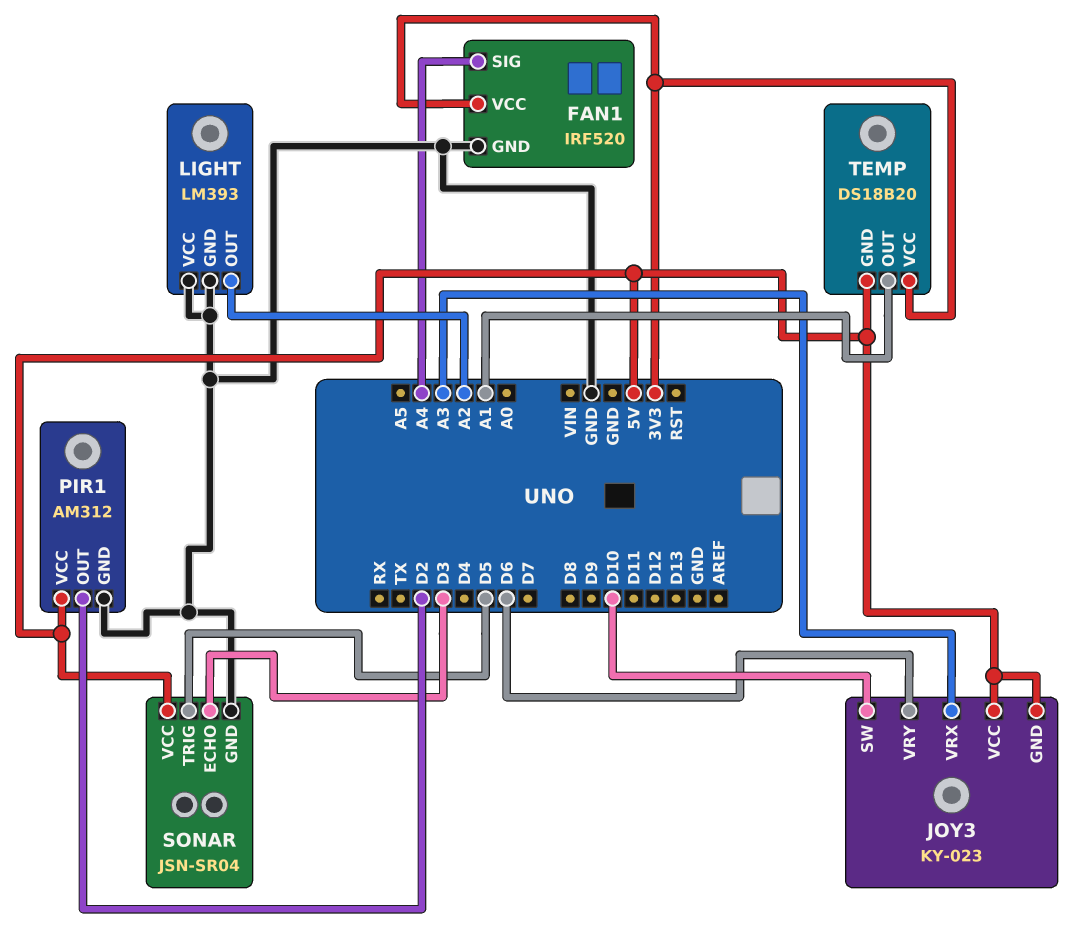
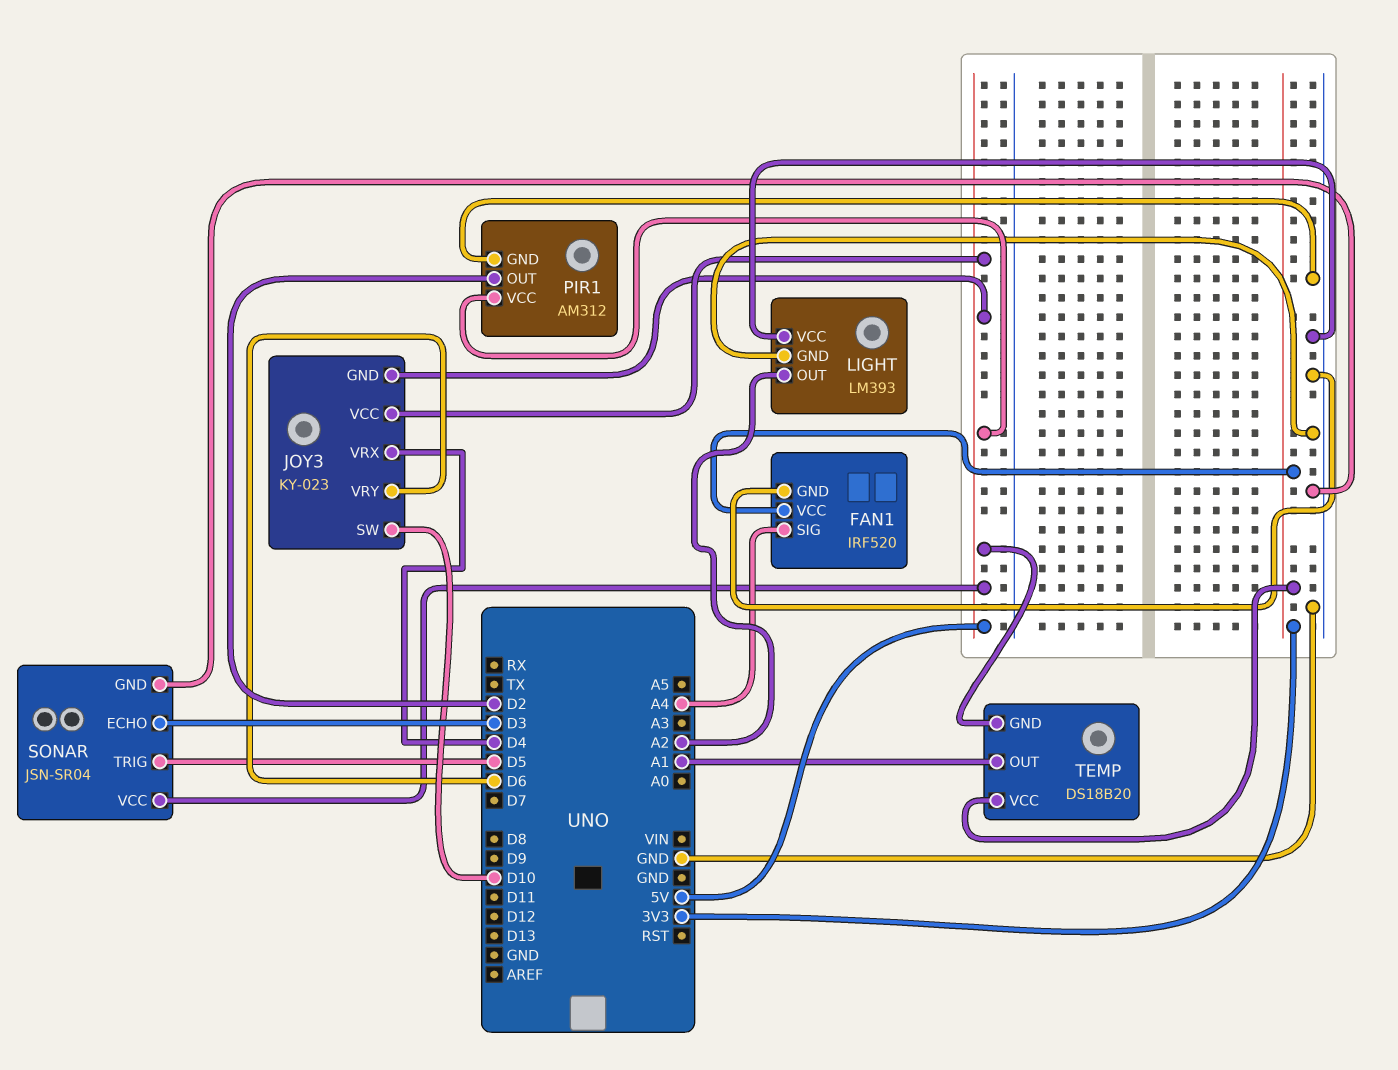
JOY3 pin VRX: A3 -> D4

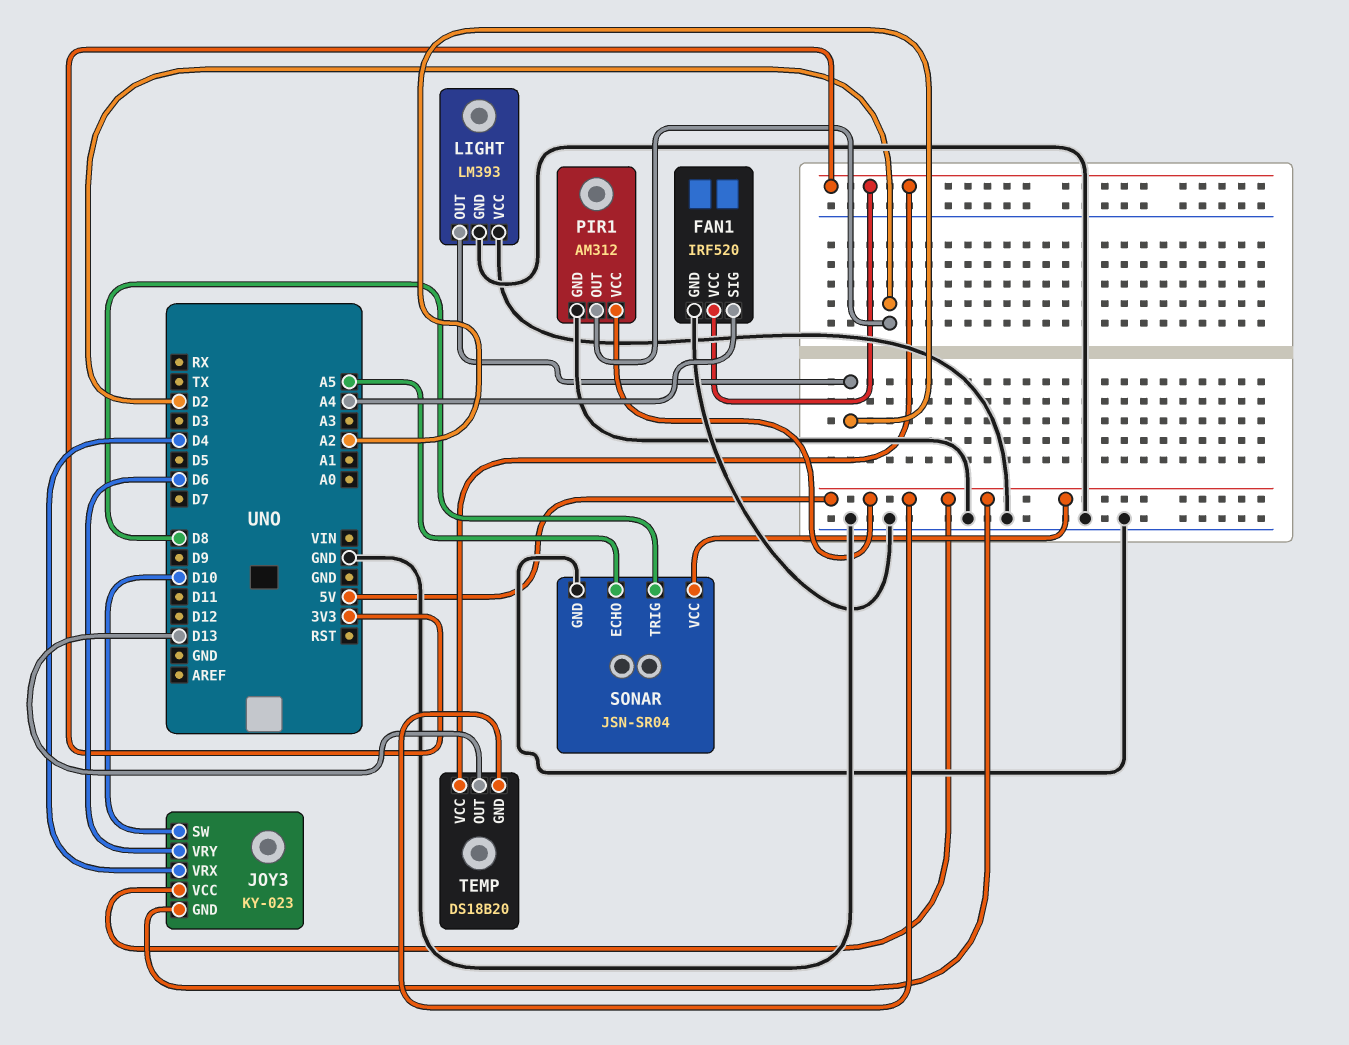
SONAR pin ECHO: D3 -> A5
SONAR pin TRIG: D5 -> D8
TEMP pin OUT: A1 -> D13

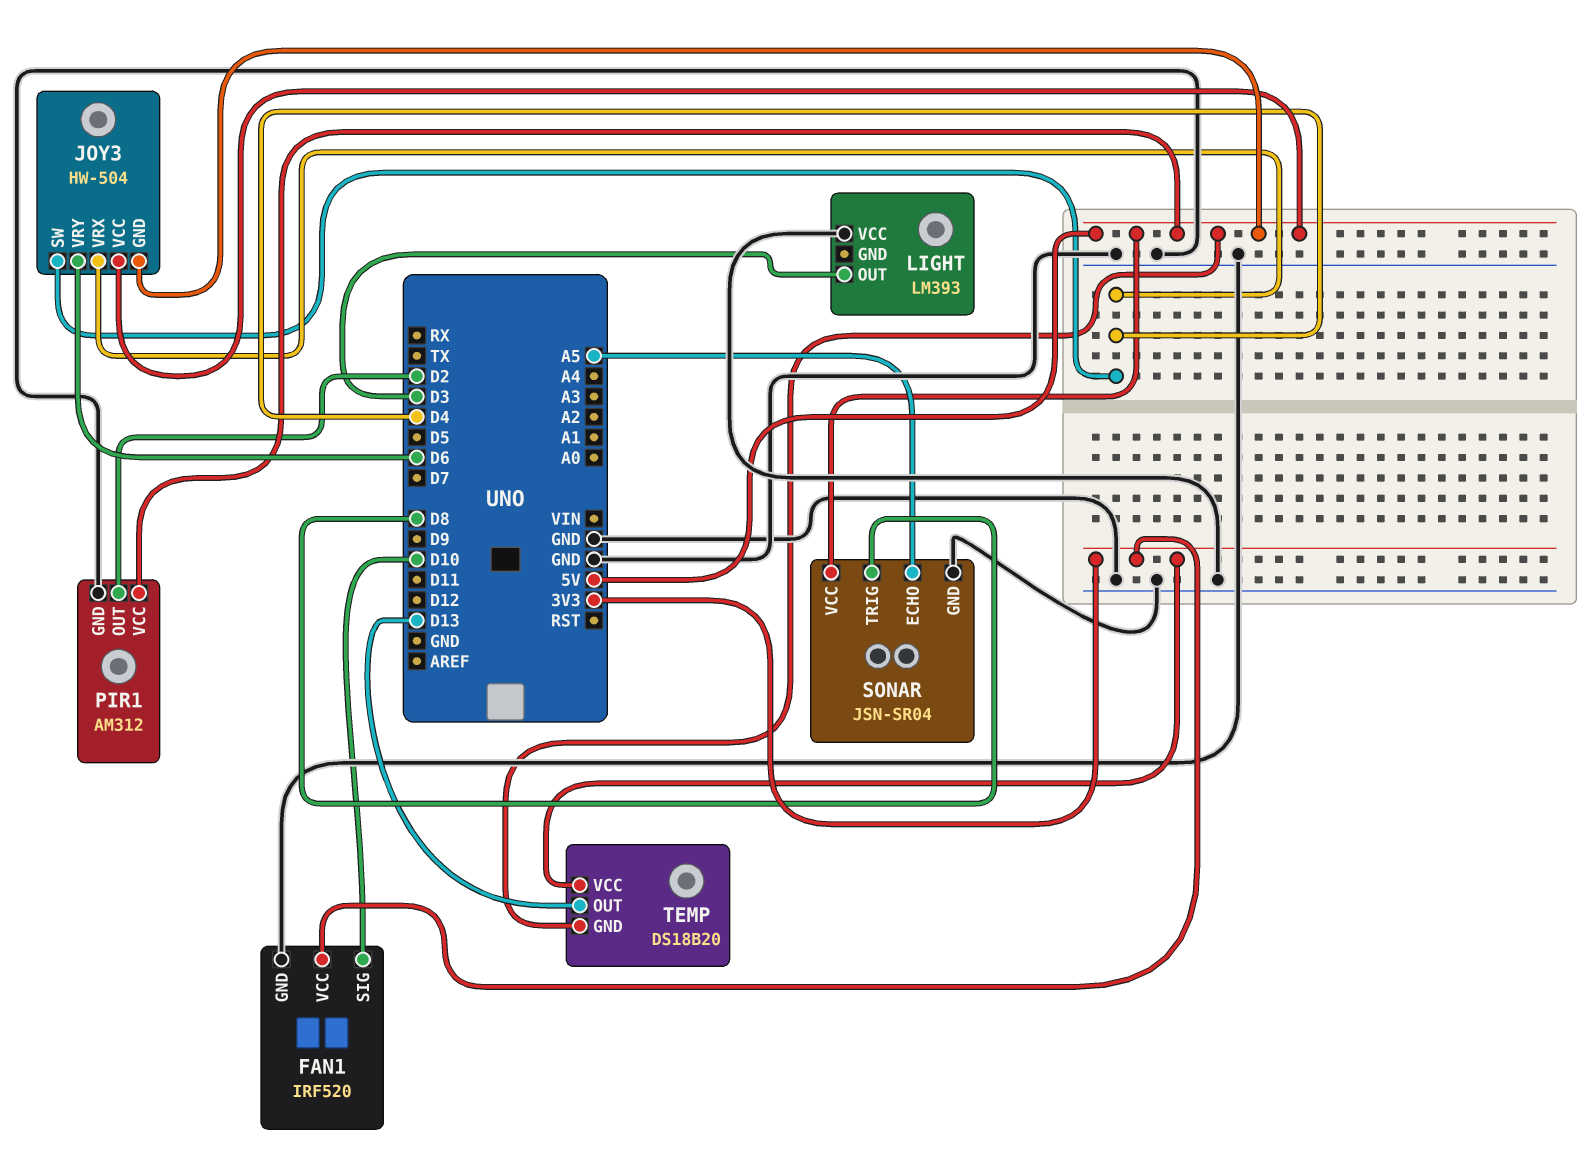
FAN1 pin SIG: A4 -> D10
JOY3: KY-023 -> HW-504
JOY3 pin SW: D10 -> D4
LIGHT pin GND: GND -> none
LIGHT pin OUT: A2 -> D3

